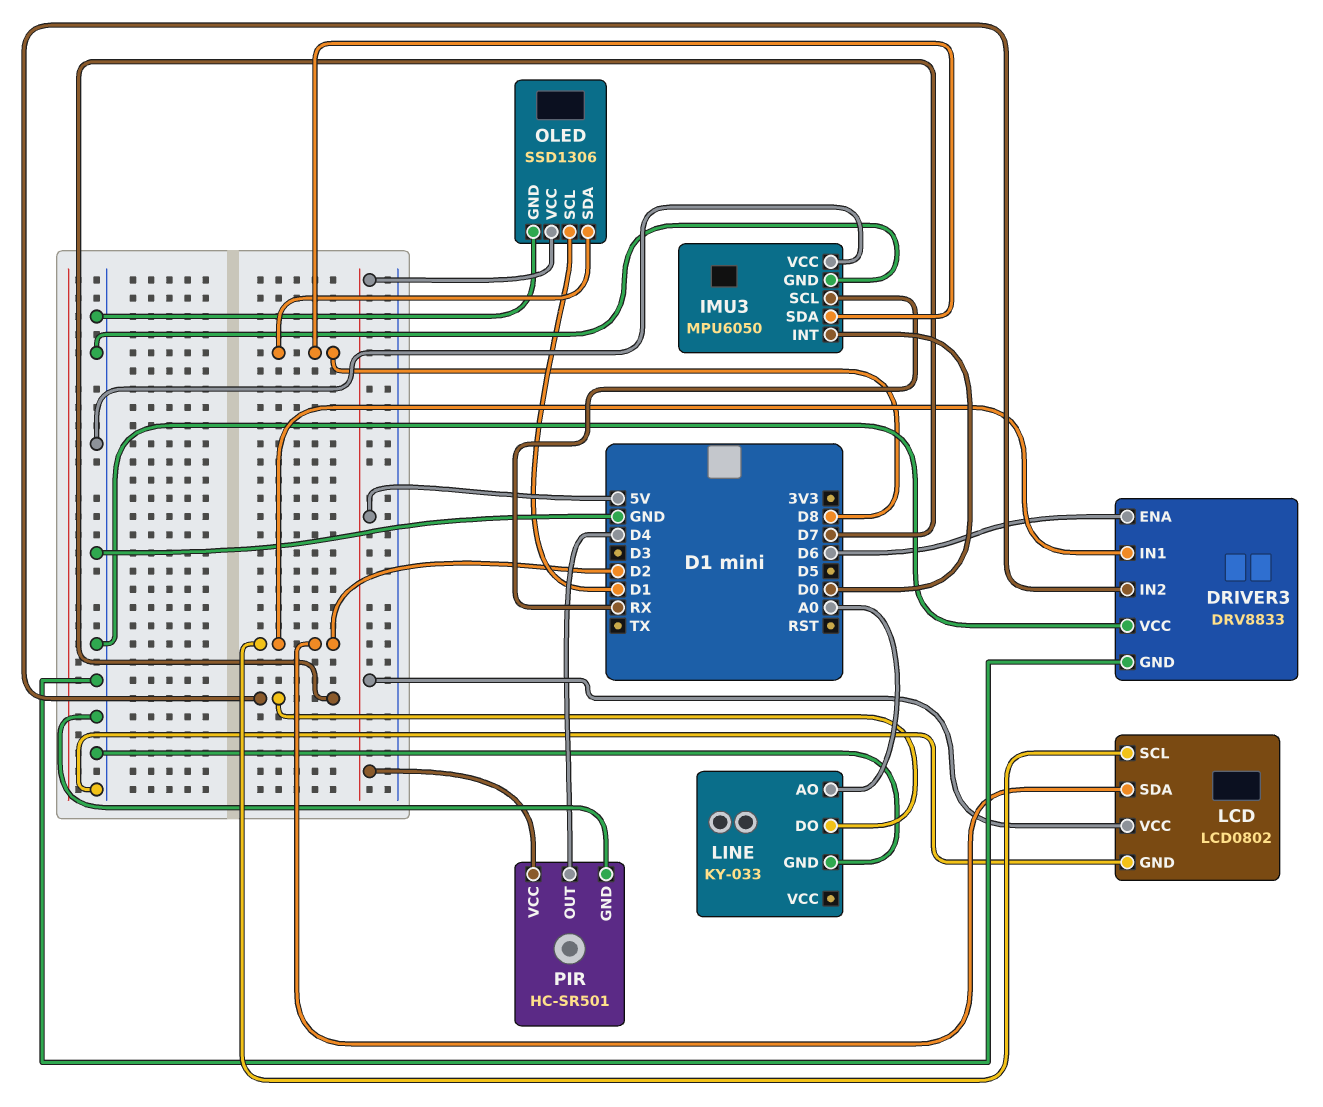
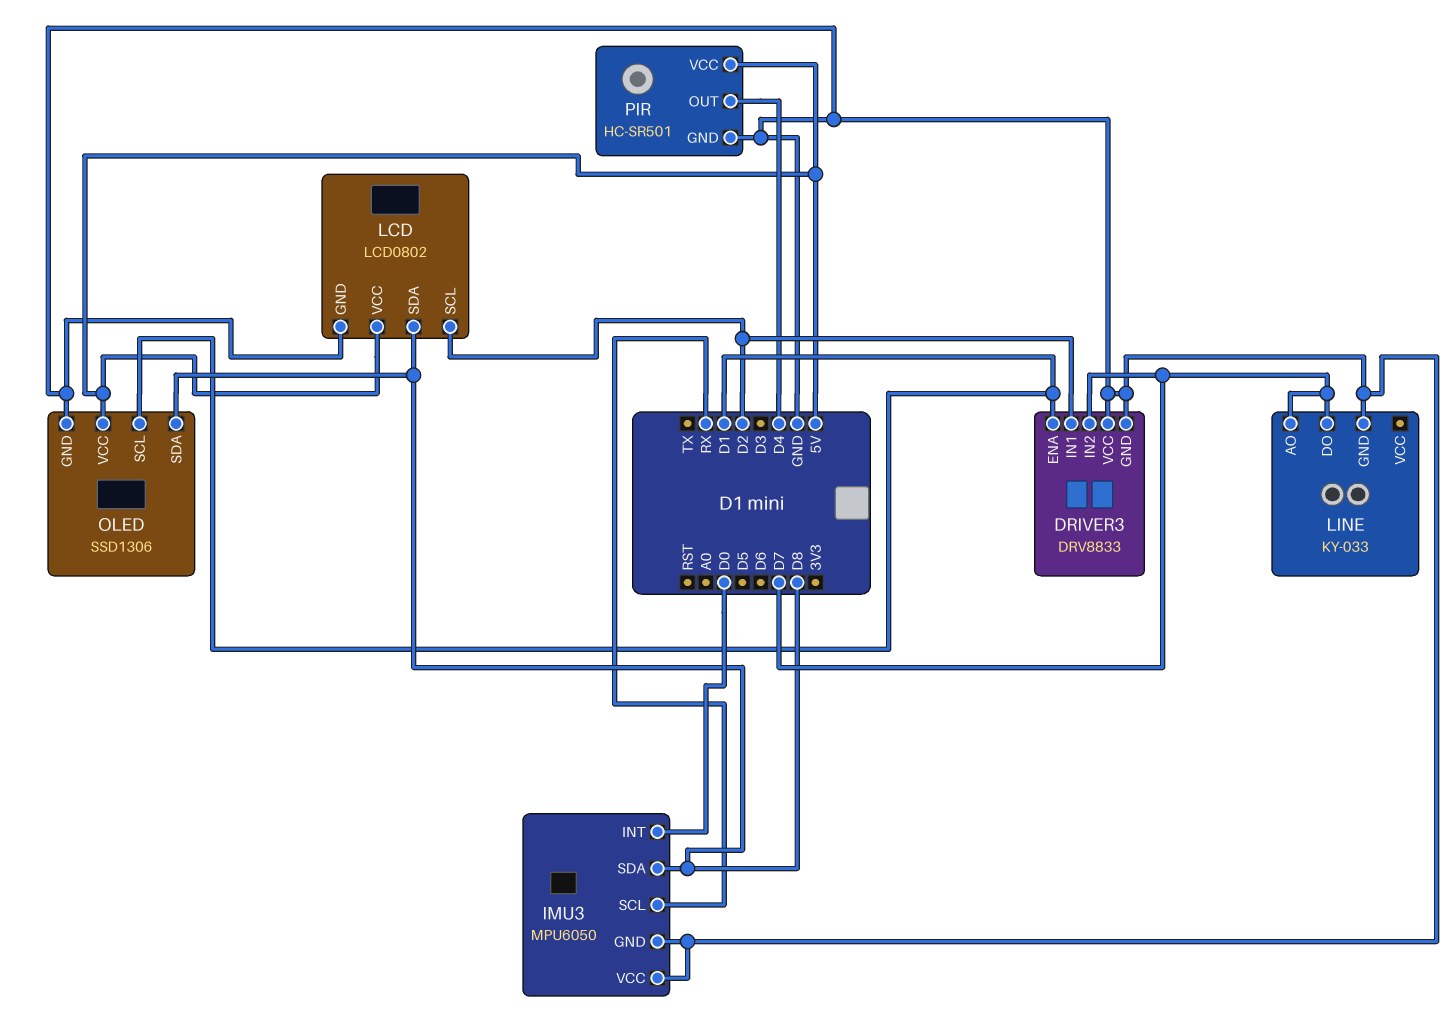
DRIVER3 pin ENA: D6 -> D1
LCD pin SDA: D2 -> D8
LINE pin AO: A0 -> D7

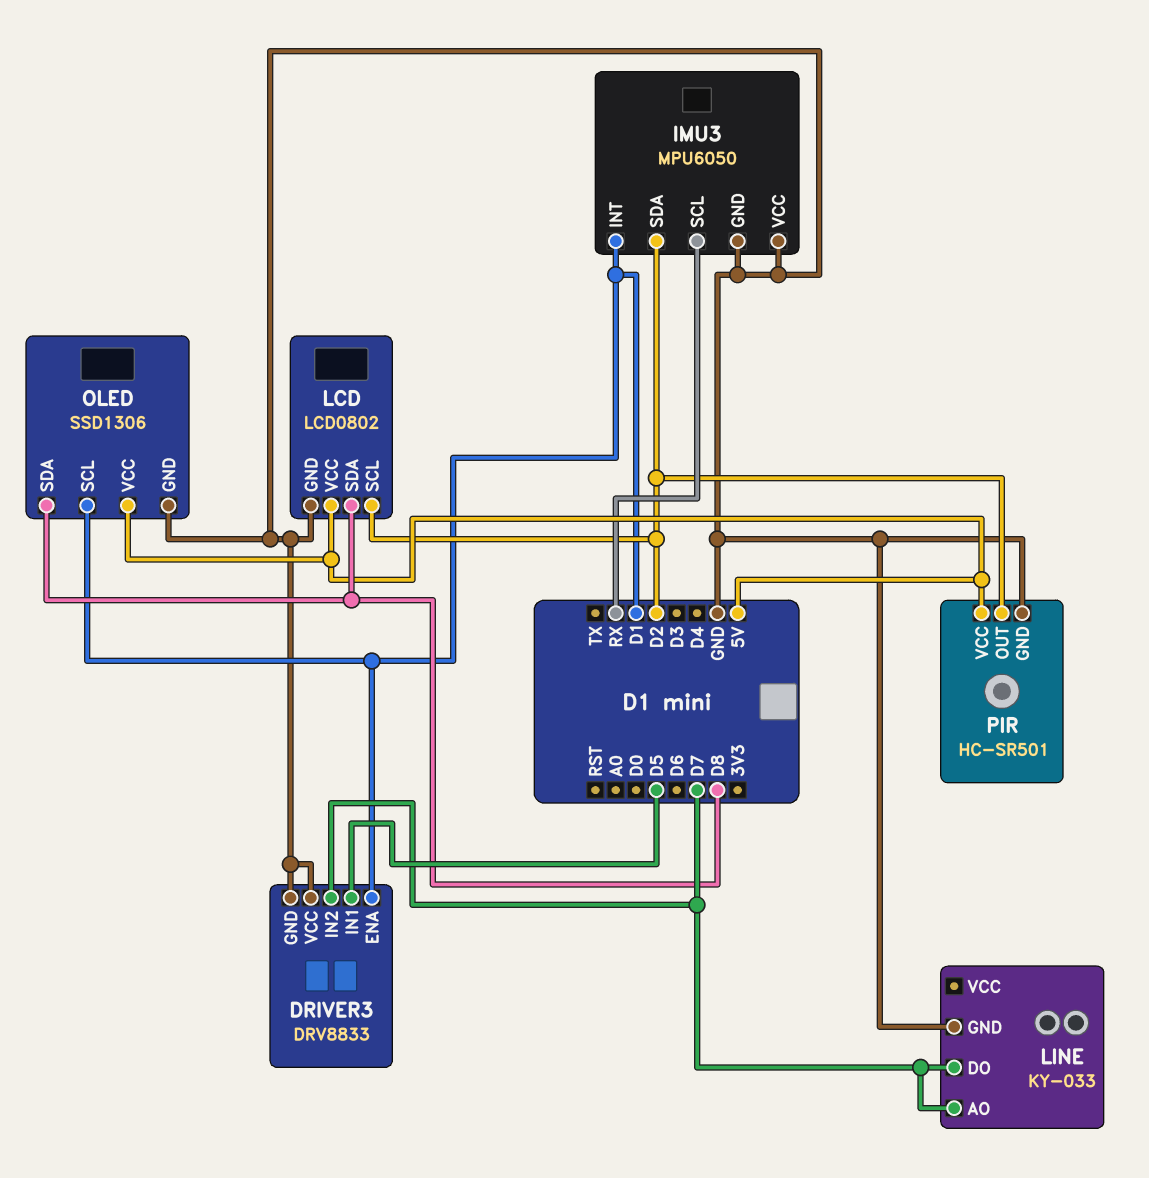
DRIVER3 pin IN1: D2 -> D5
IMU3 pin INT: D0 -> D1
IMU3 pin SDA: D8 -> D2
PIR pin OUT: D4 -> D2

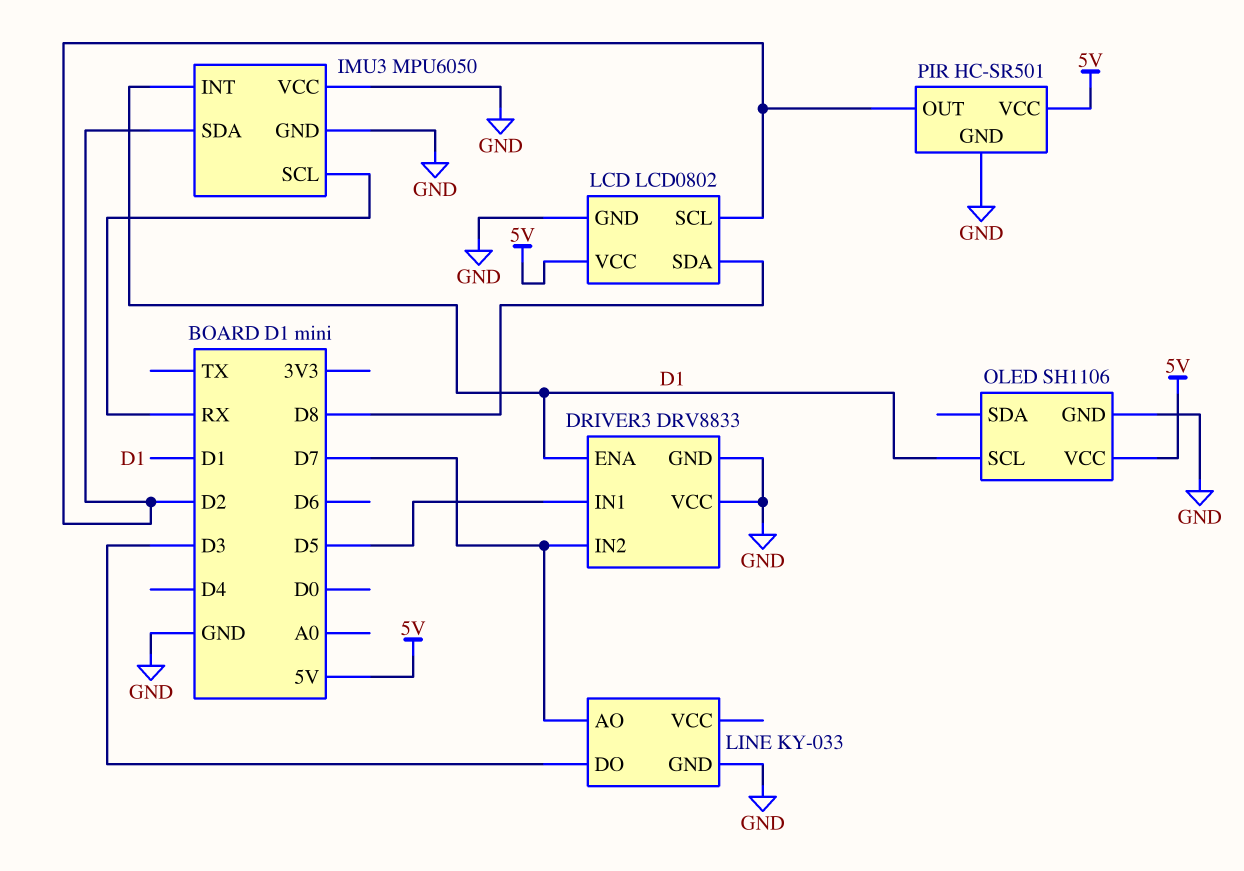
LINE pin DO: D7 -> D3
OLED: SSD1306 -> SH1106
OLED pin SDA: D8 -> none

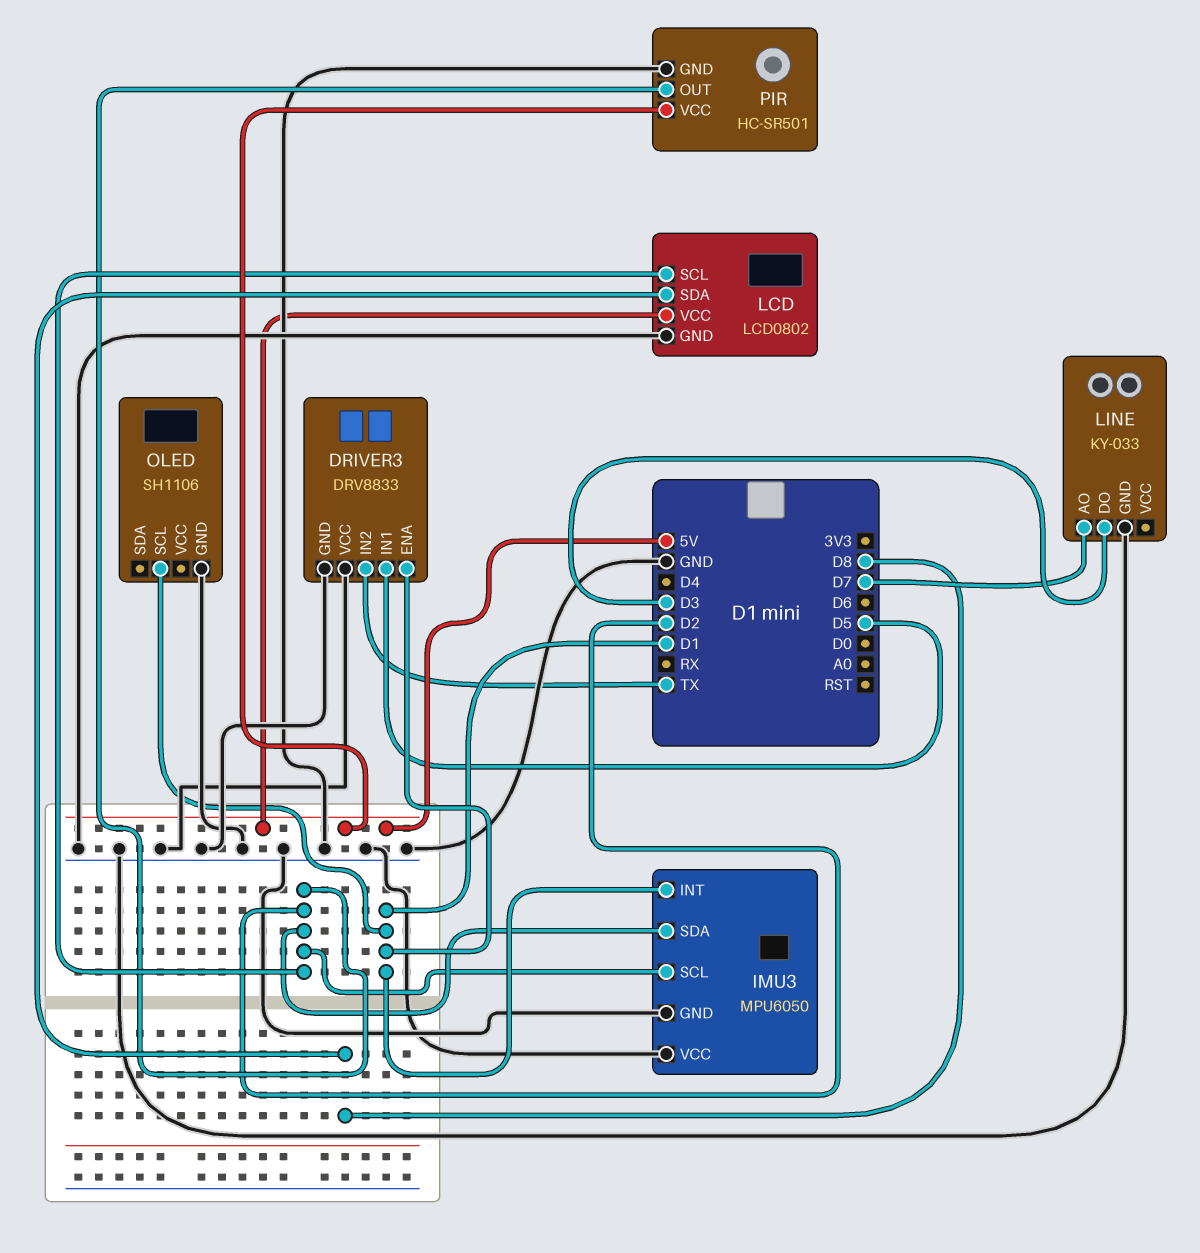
DRIVER3 pin IN2: D7 -> TX
IMU3 pin SCL: RX -> D2
OLED pin VCC: 5V -> none

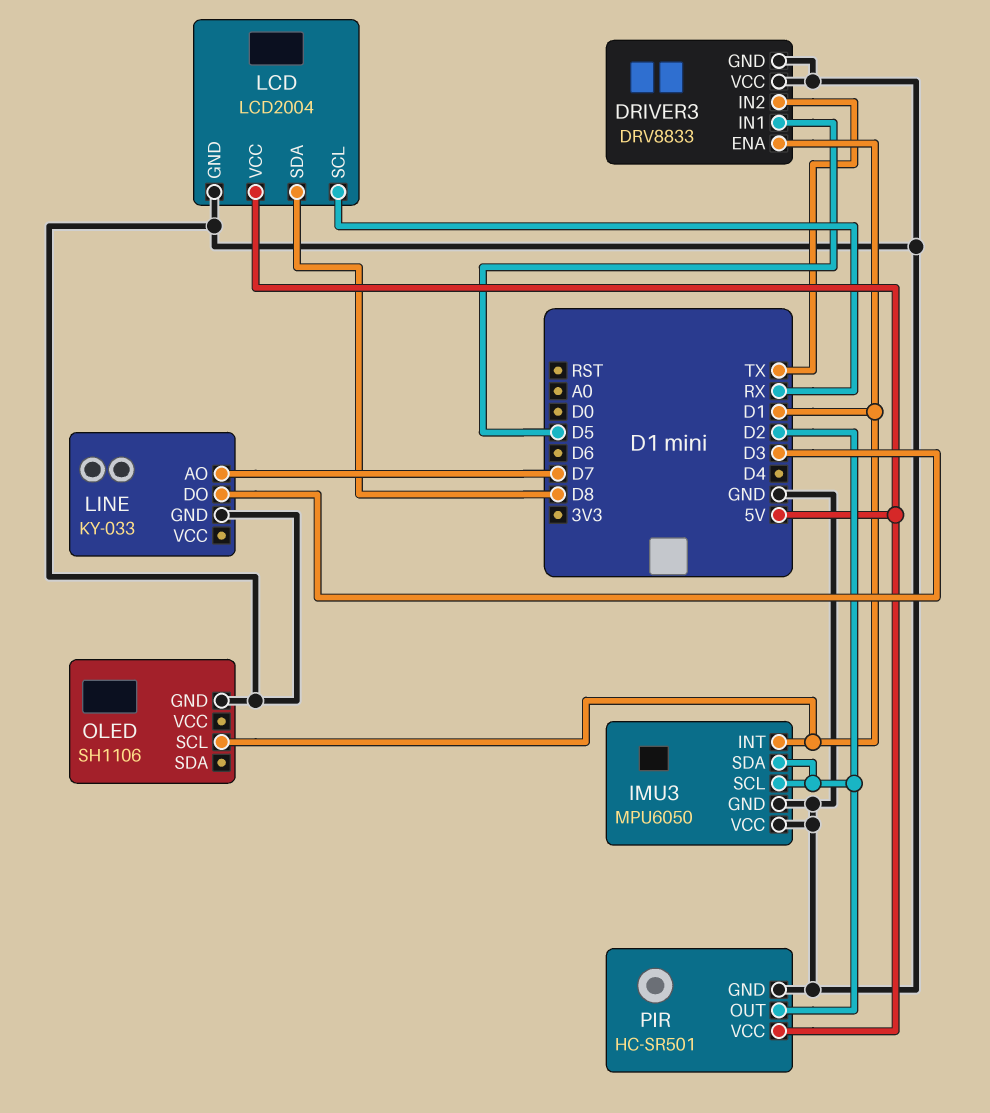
LCD: LCD0802 -> LCD2004
LCD pin SCL: D2 -> RX

